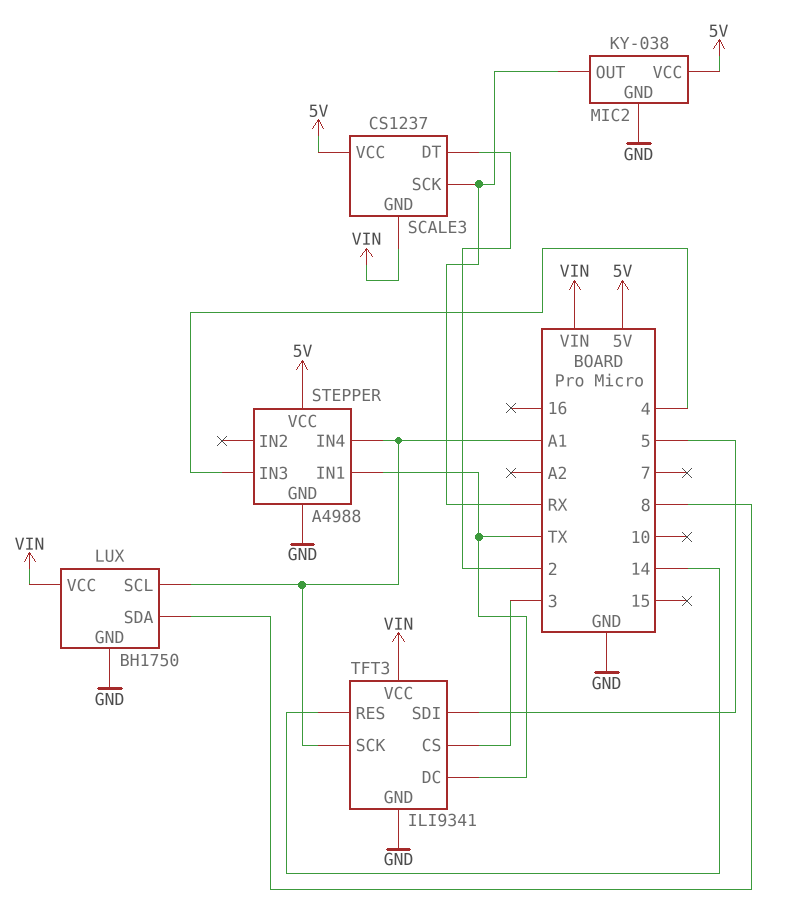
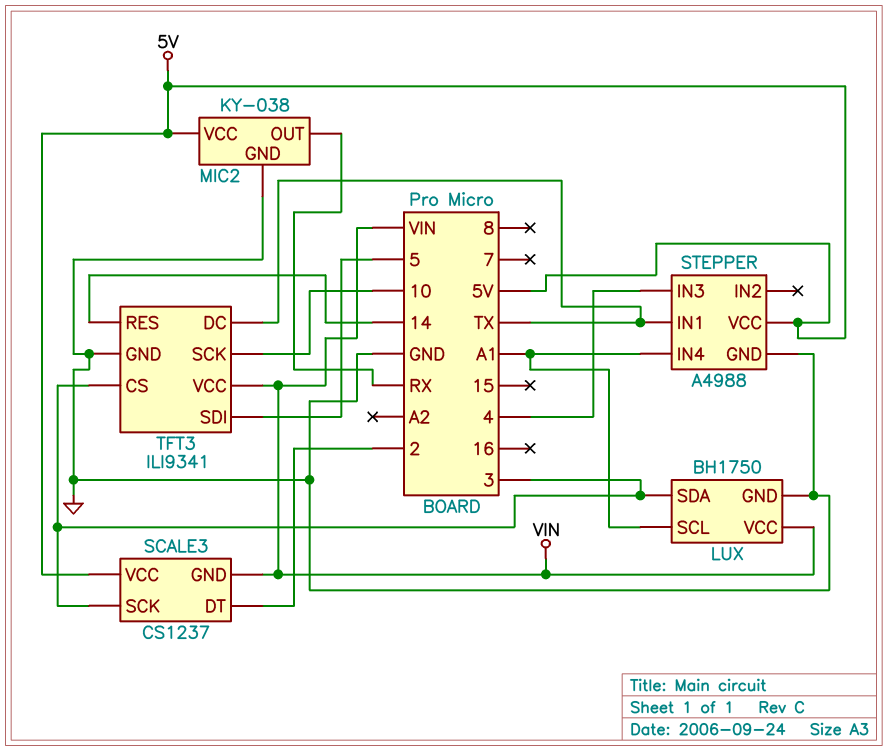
LUX pin SDA: 8 -> 3
SCALE3 pin SCK: RX -> 3
TFT3 pin SCK: A1 -> 10

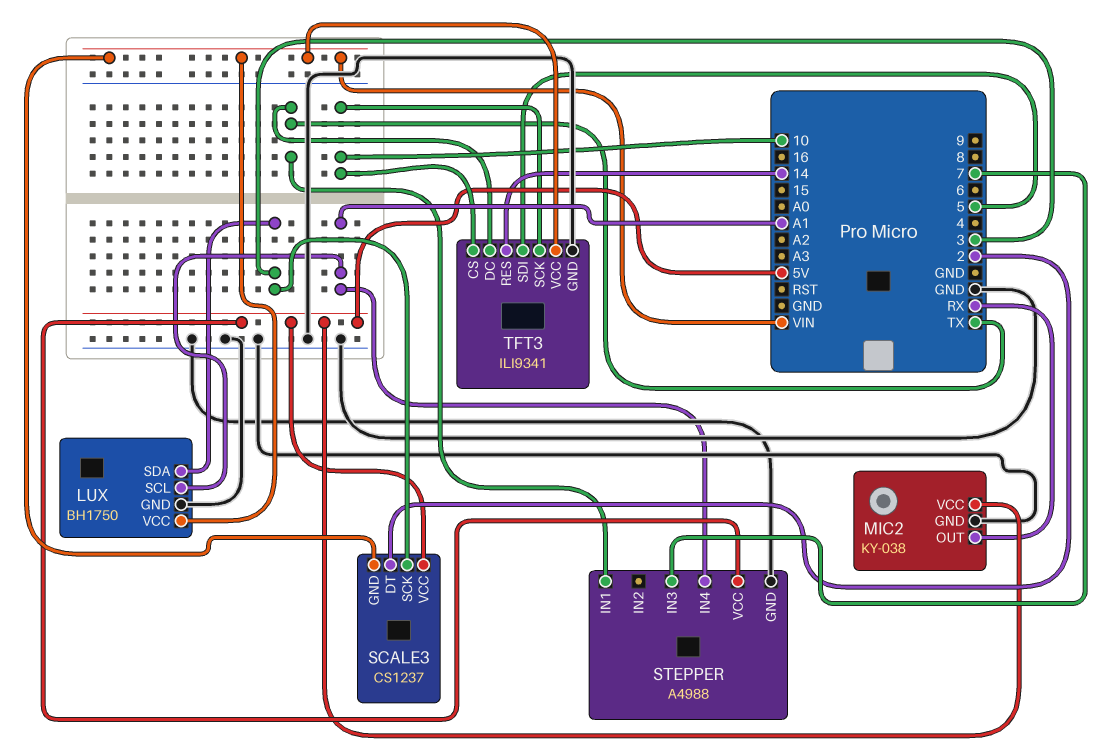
STEPPER pin IN3: 4 -> 7
TFT3 pin CS: 3 -> 10

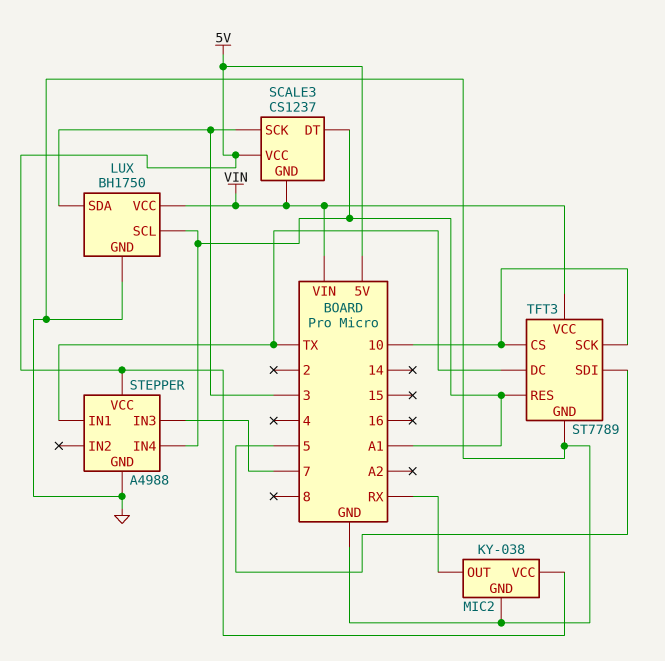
SCALE3 pin DT: 2 -> A1
TFT3: ILI9341 -> ST7789
TFT3 pin RES: 14 -> A1

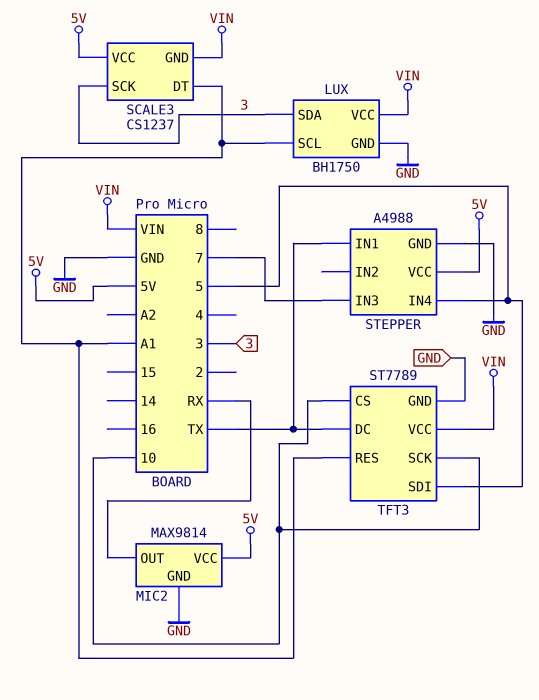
MIC2: KY-038 -> MAX9814
STEPPER pin IN4: A1 -> 5

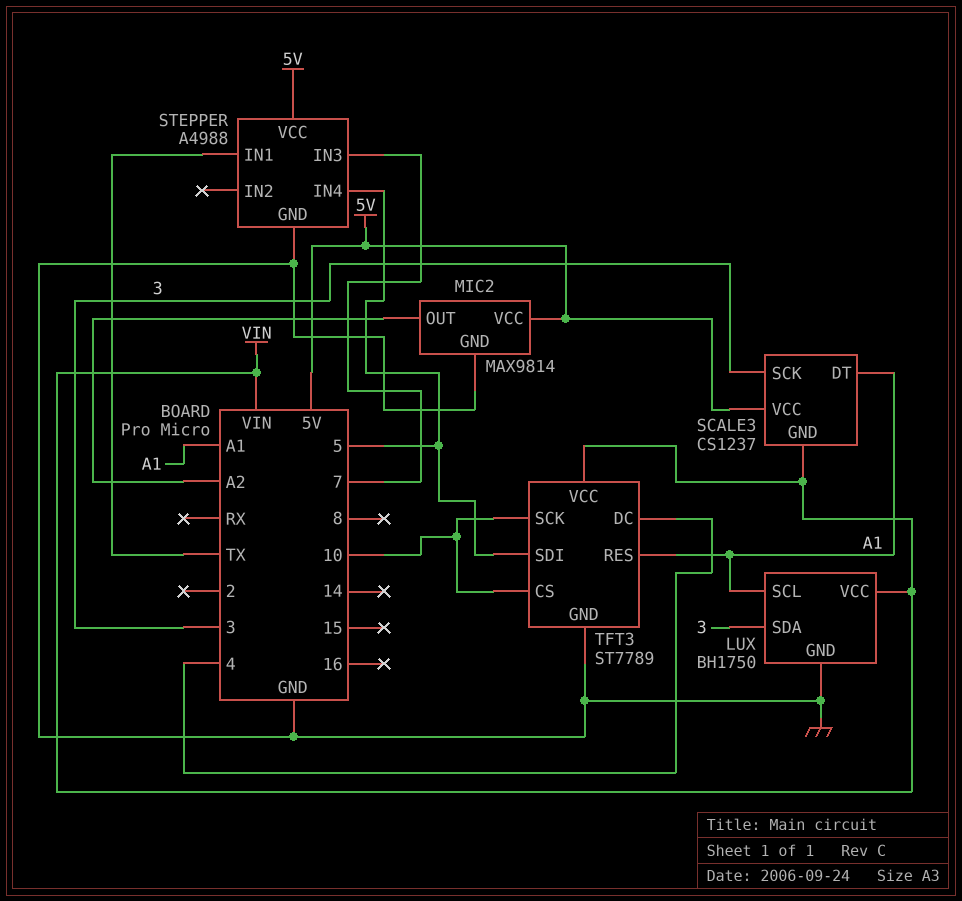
MIC2 pin OUT: RX -> A2
TFT3 pin DC: TX -> 4

